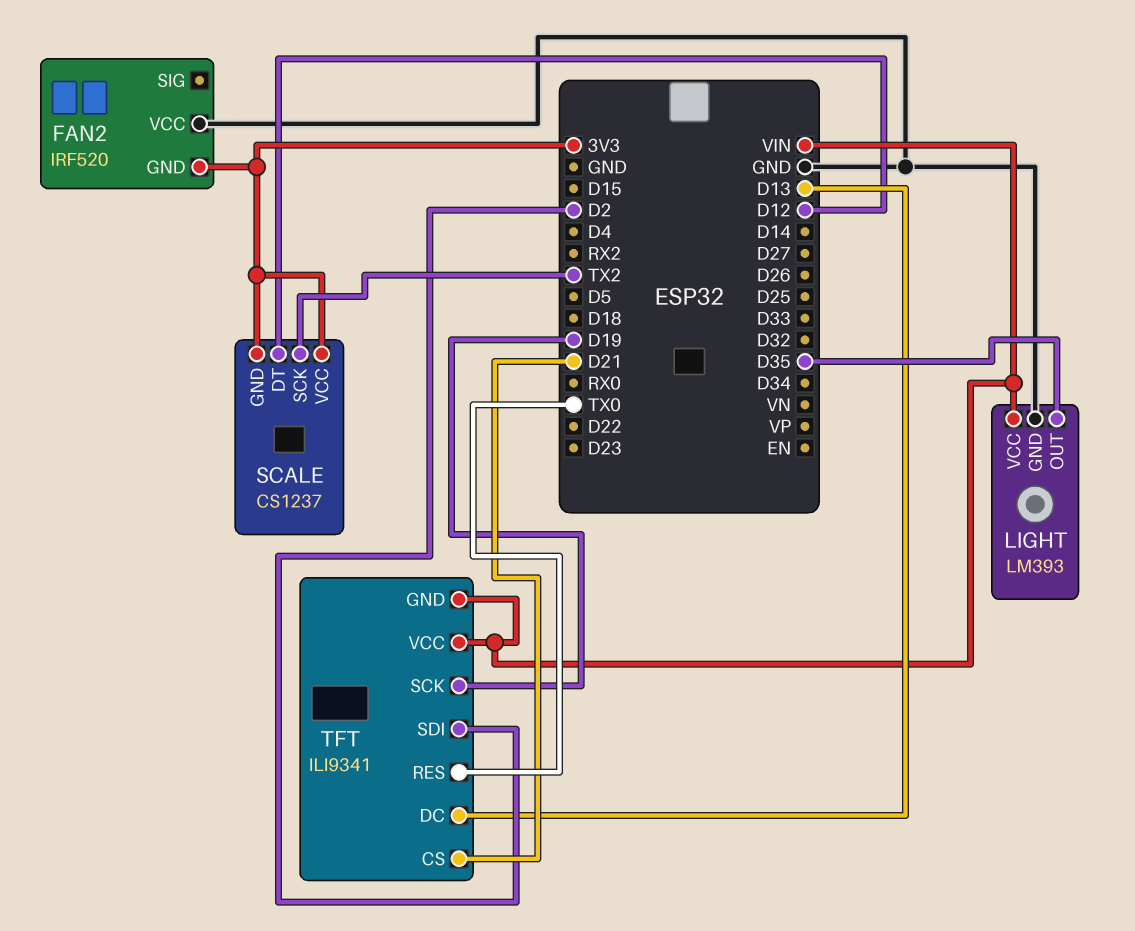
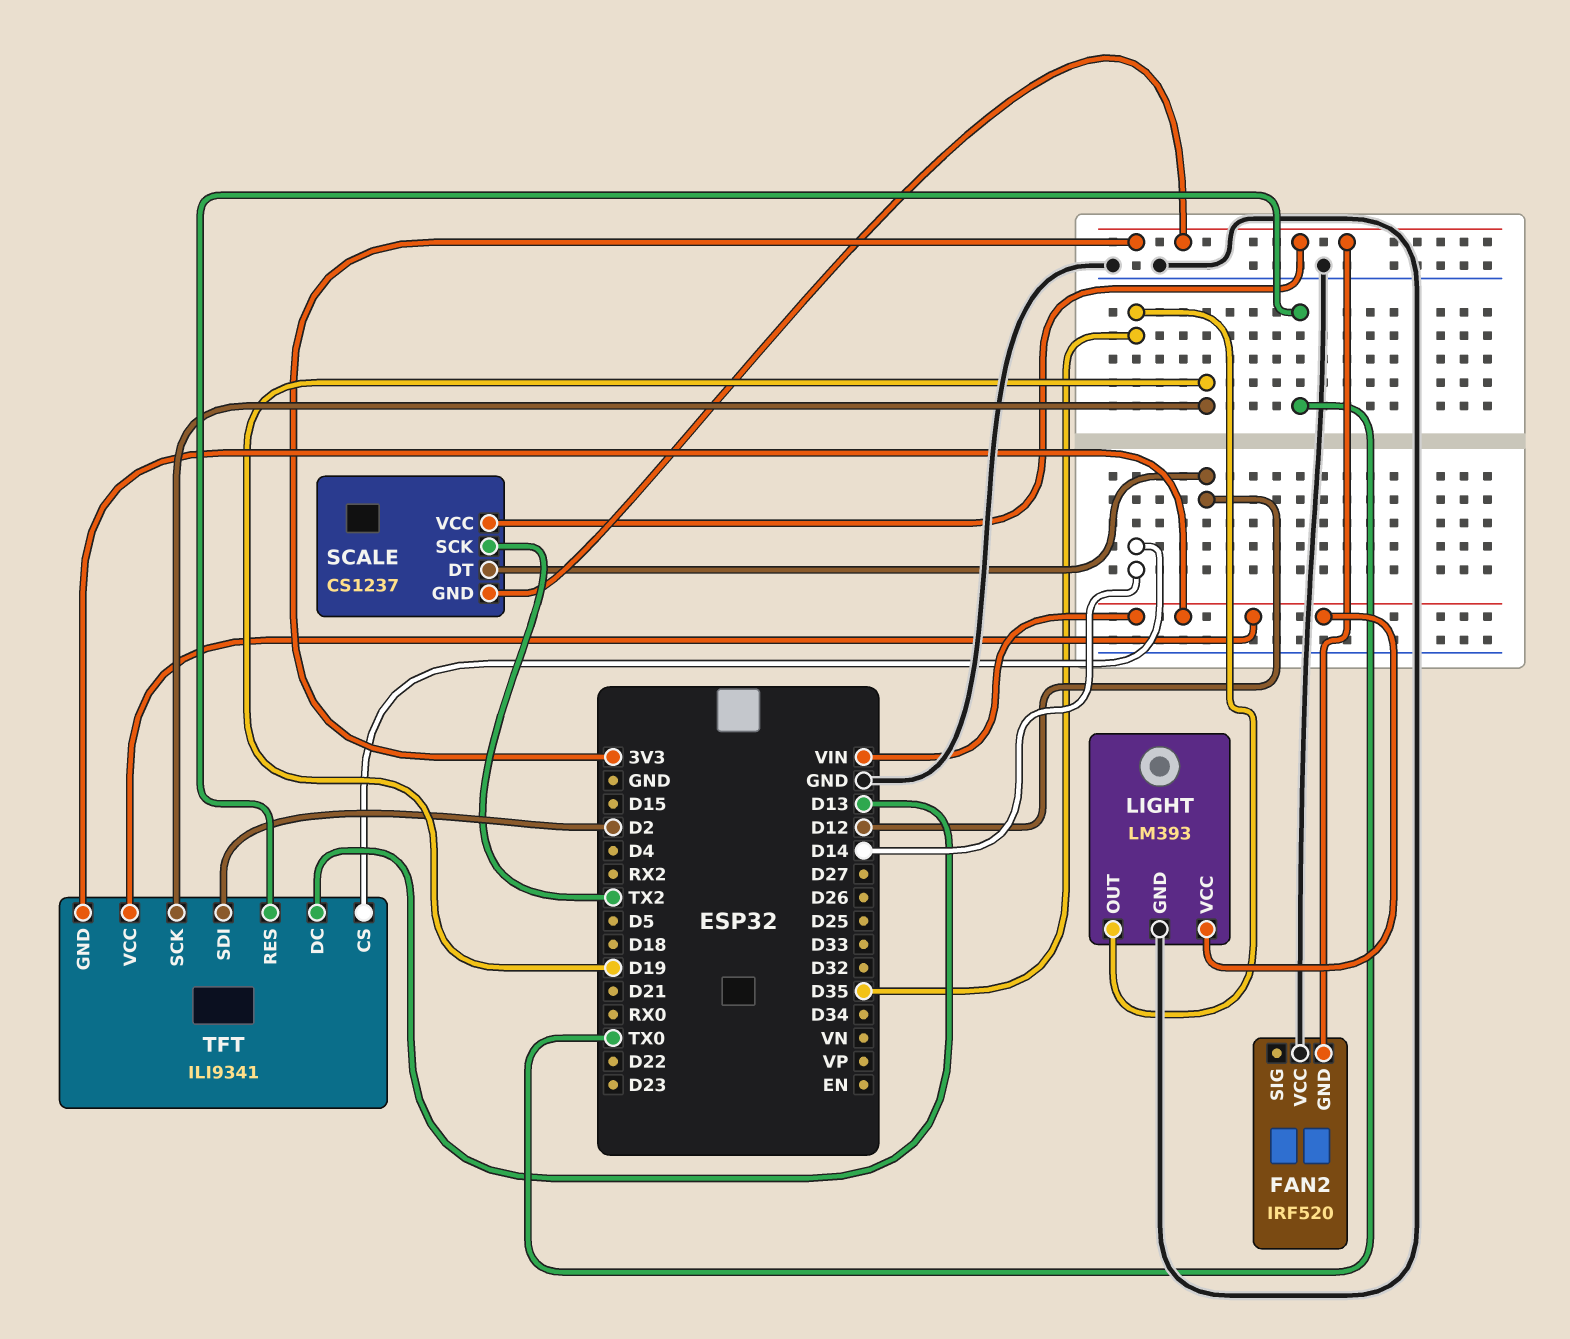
TFT pin CS: D21 -> D14

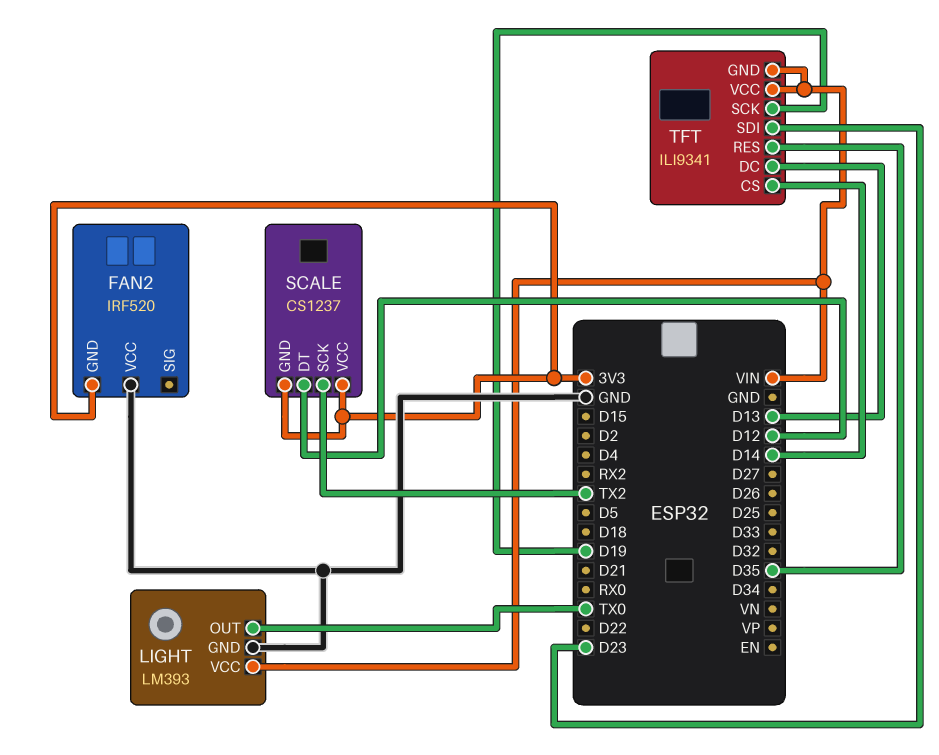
LIGHT pin OUT: D35 -> TX0
TFT pin RES: TX0 -> D35
TFT pin SDI: D2 -> D23

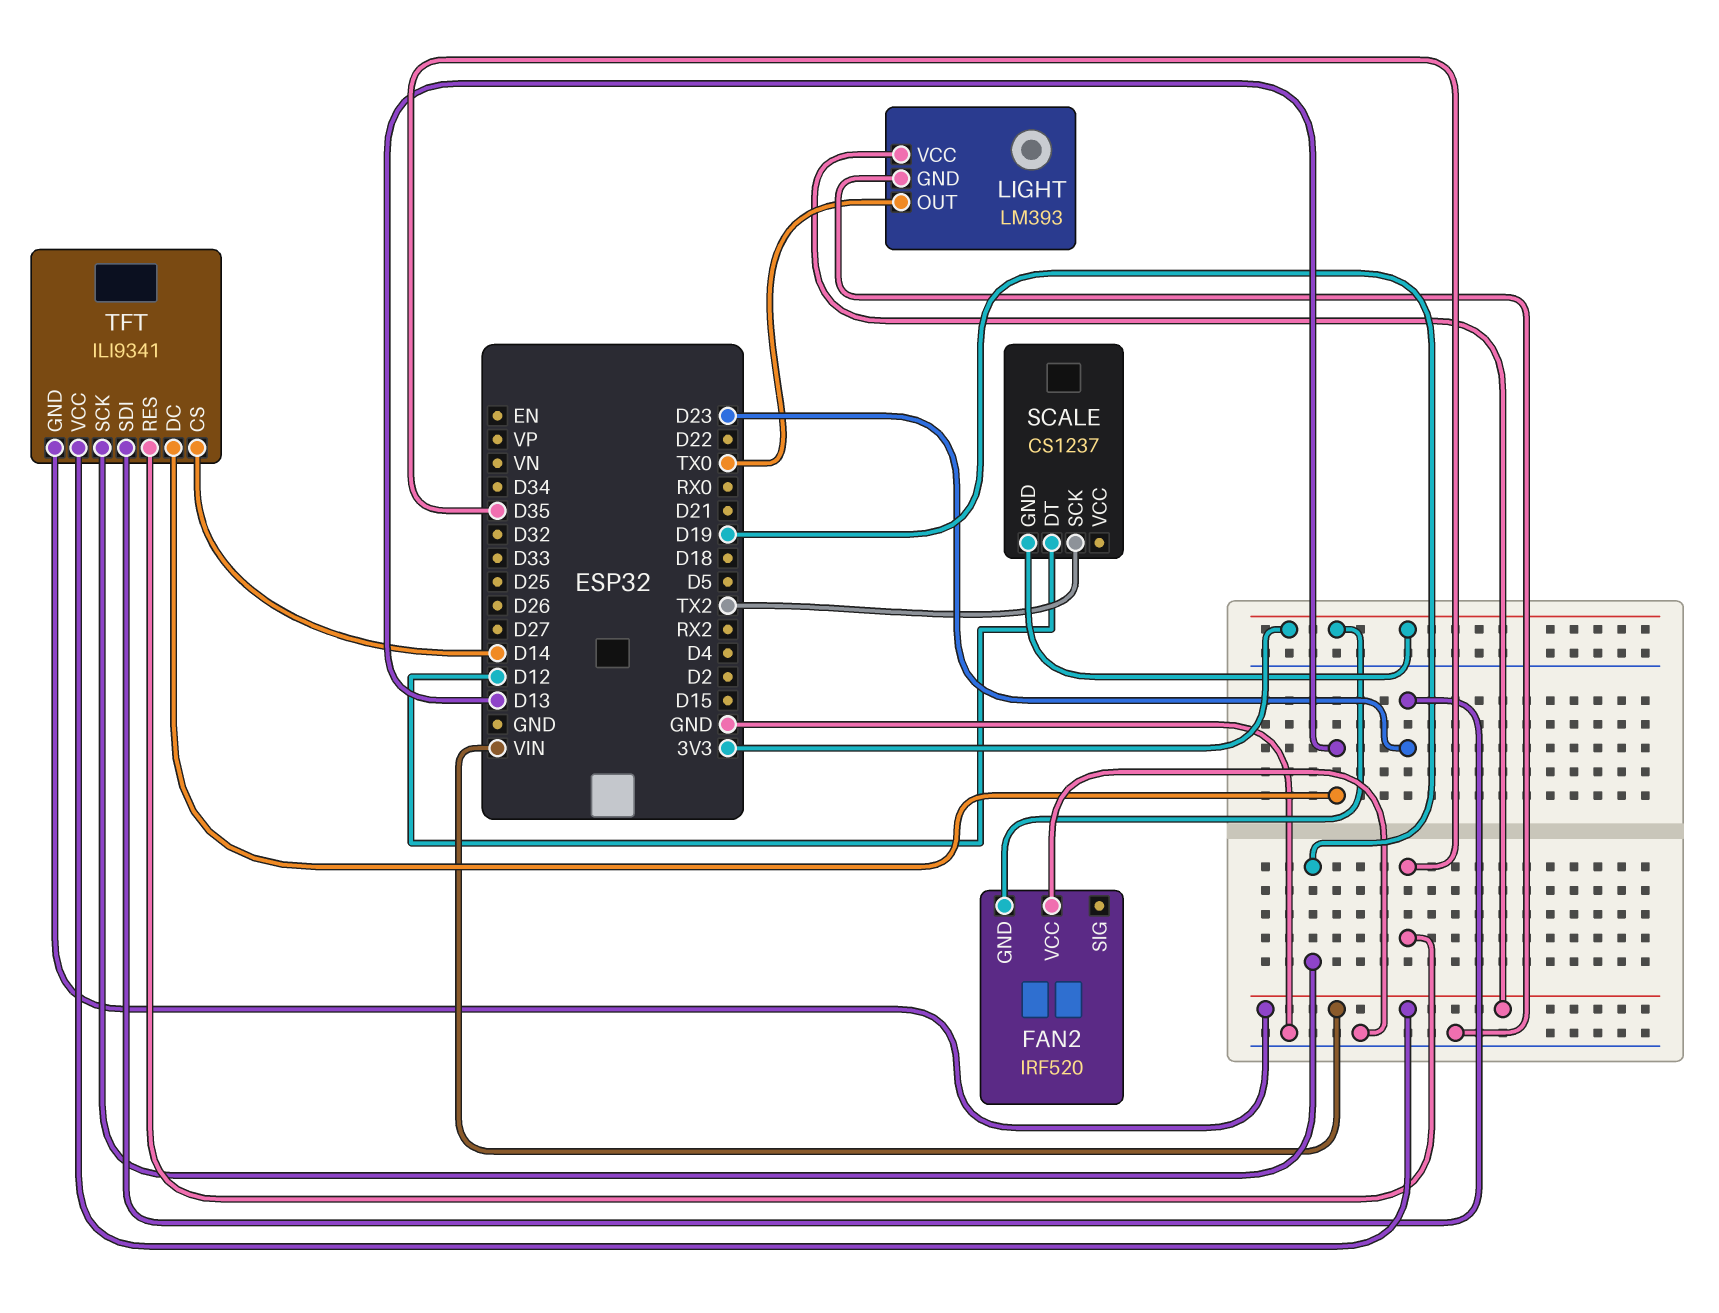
SCALE pin VCC: 3V3 -> none

